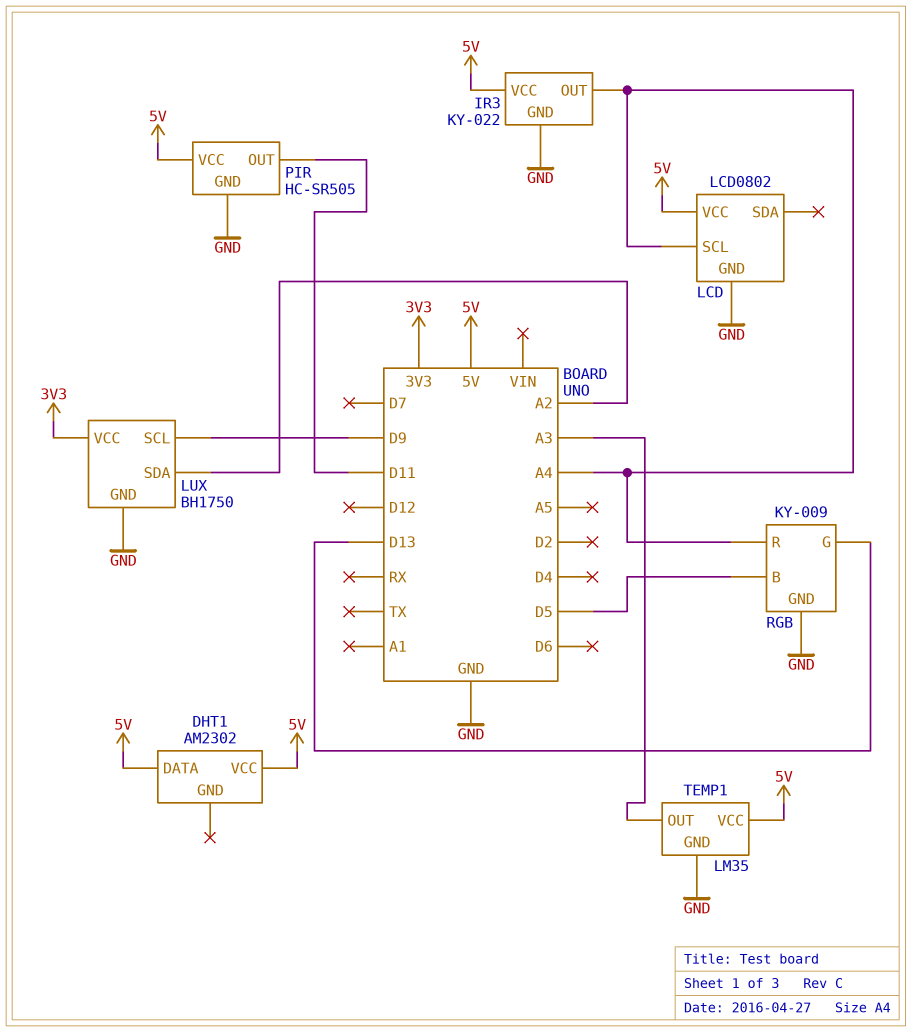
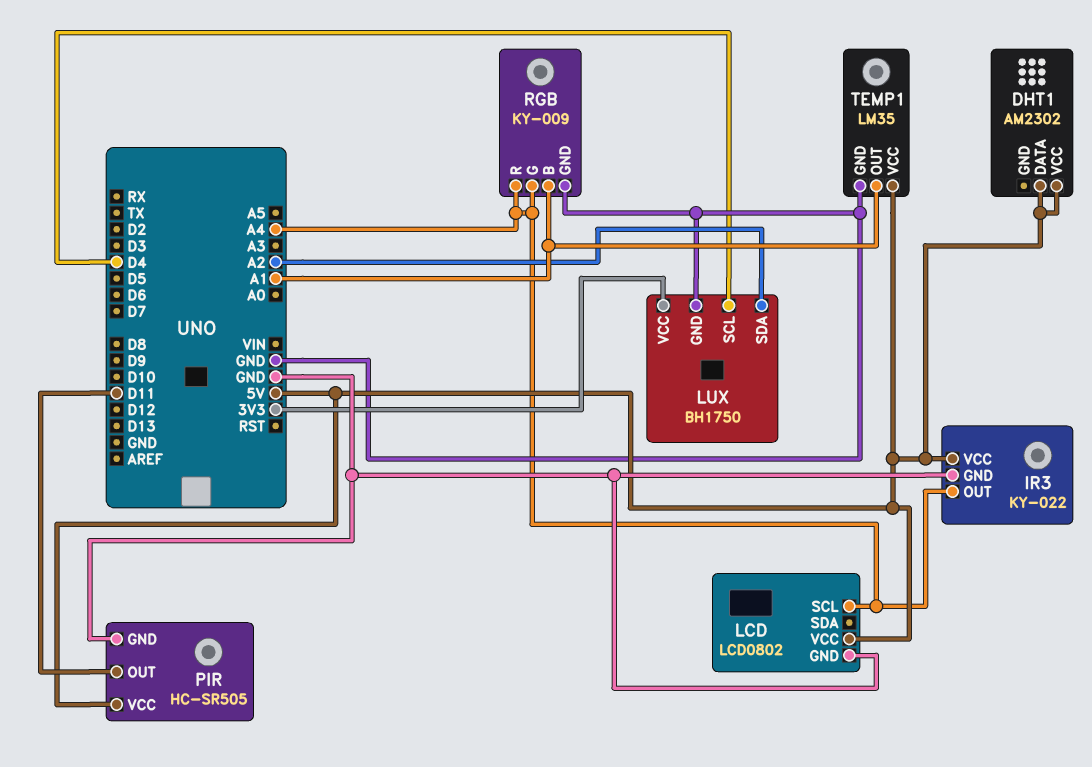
LUX pin SCL: D9 -> D4
RGB pin B: D5 -> A1
RGB pin G: D13 -> A4
TEMP1 pin OUT: A3 -> A1

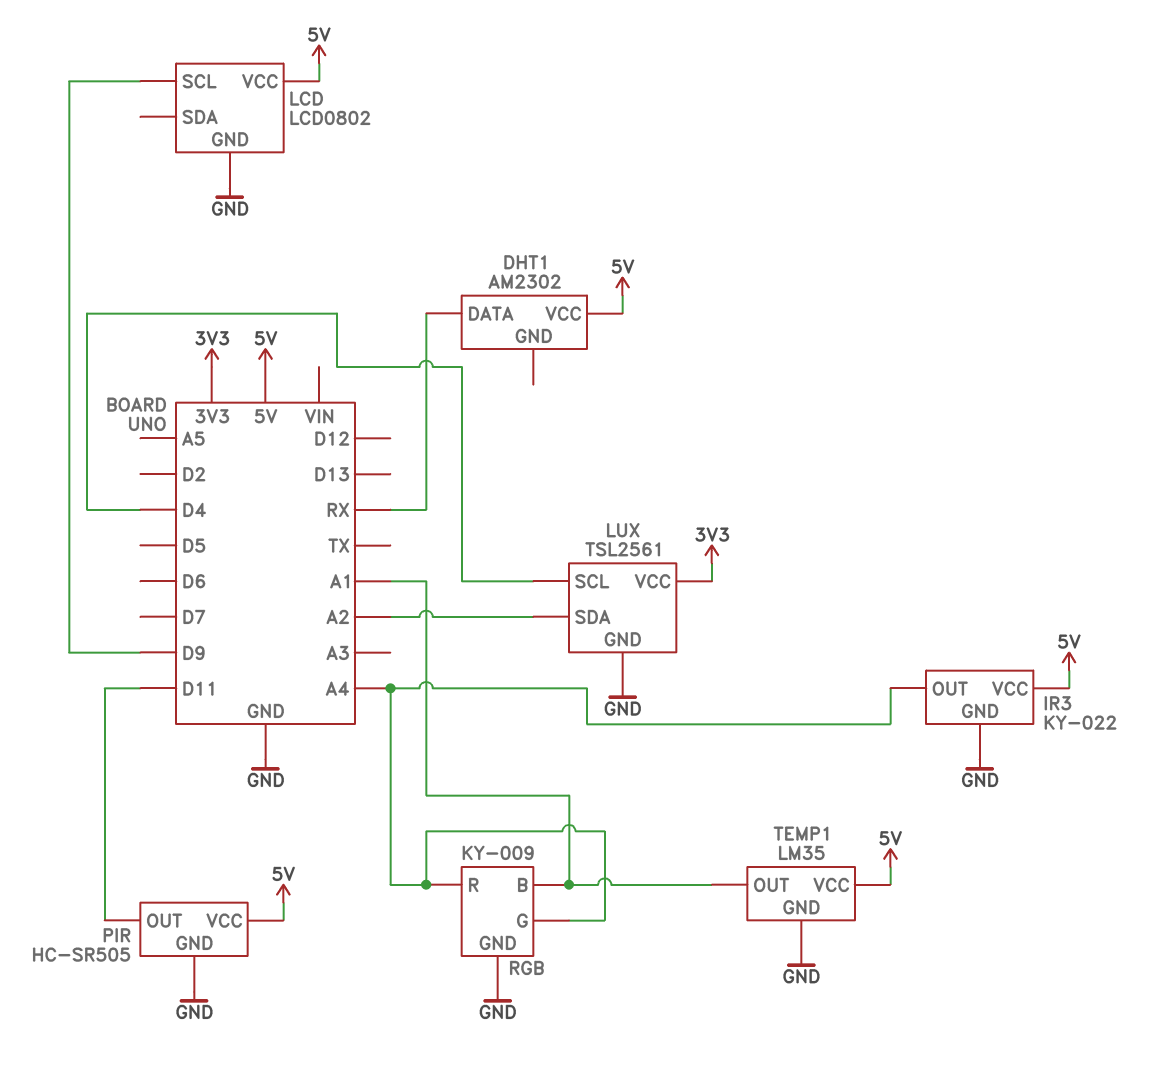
DHT1 pin DATA: 5V -> RX
LCD pin SCL: A4 -> D9
LUX: BH1750 -> TSL2561

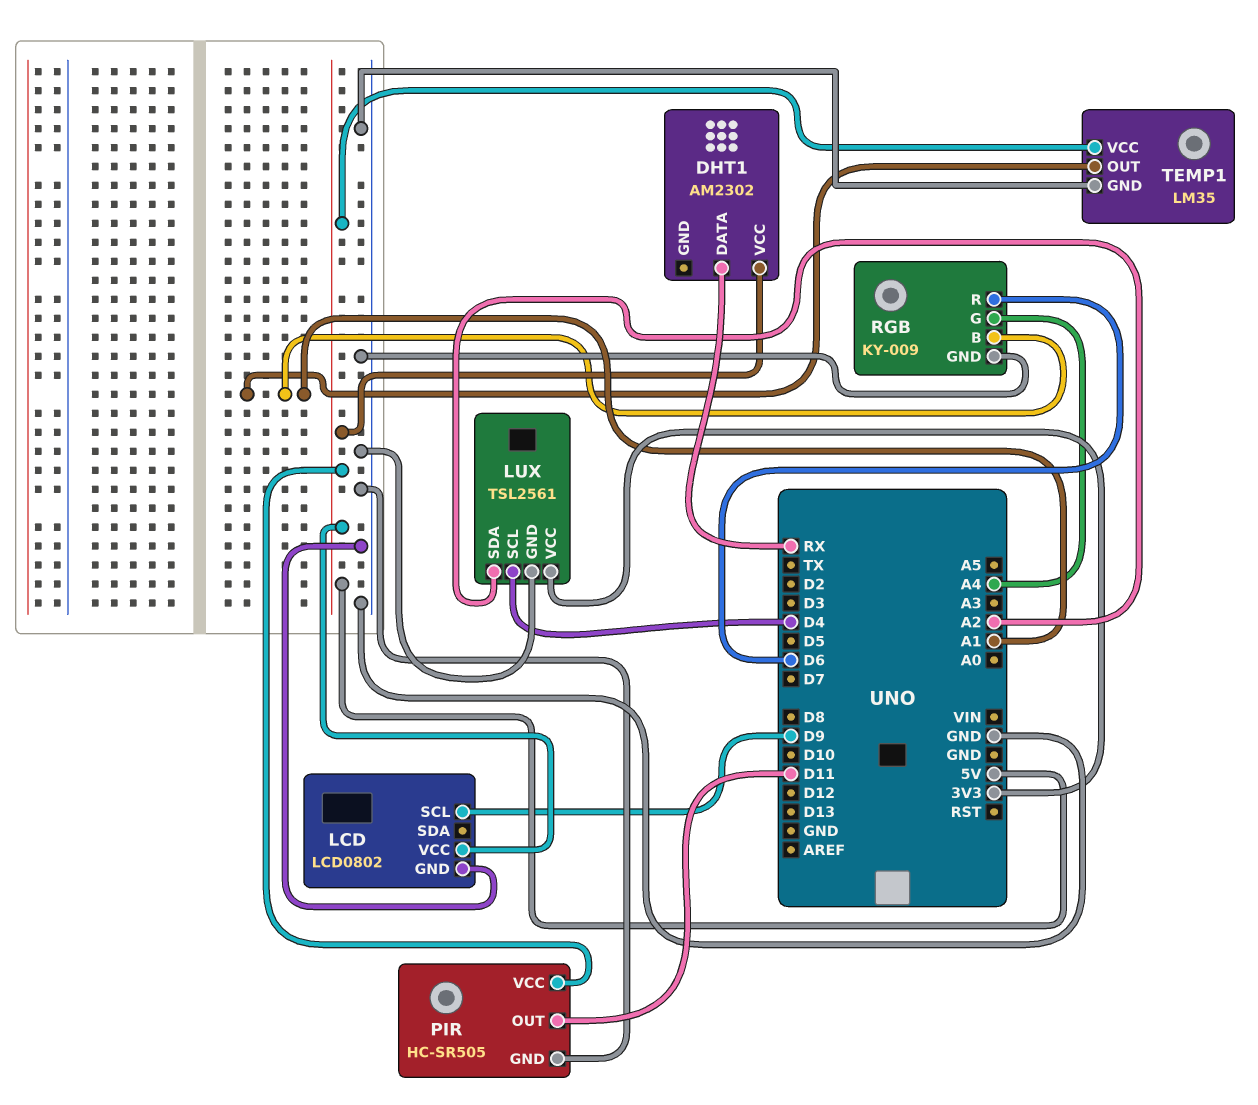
IR3: KY-022 -> none
IR3 pin GND: GND -> none
IR3 pin OUT: A4 -> none
IR3 pin VCC: 5V -> none
RGB pin R: A4 -> D6

